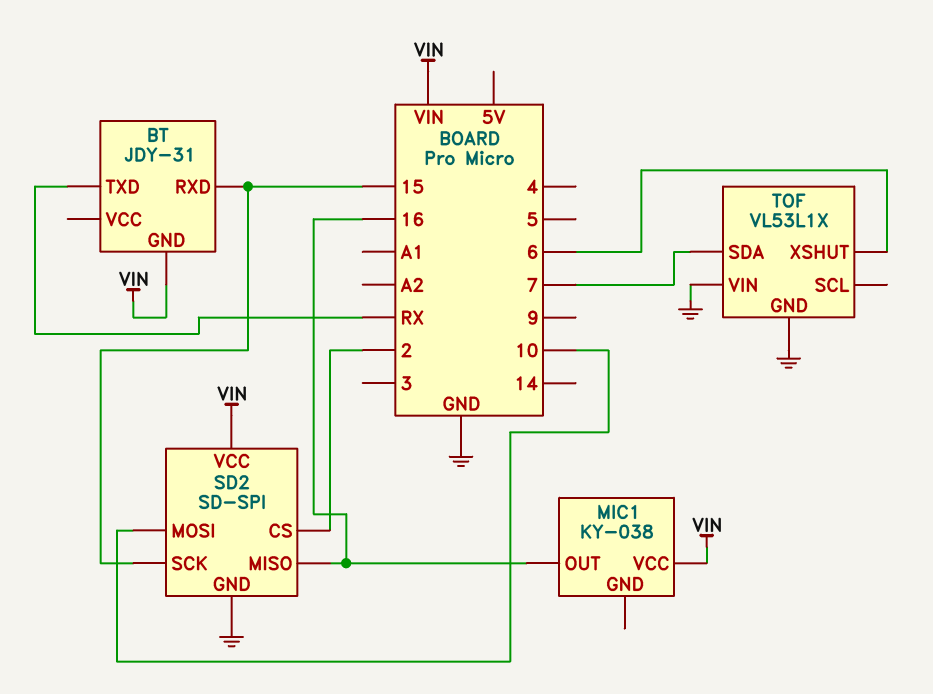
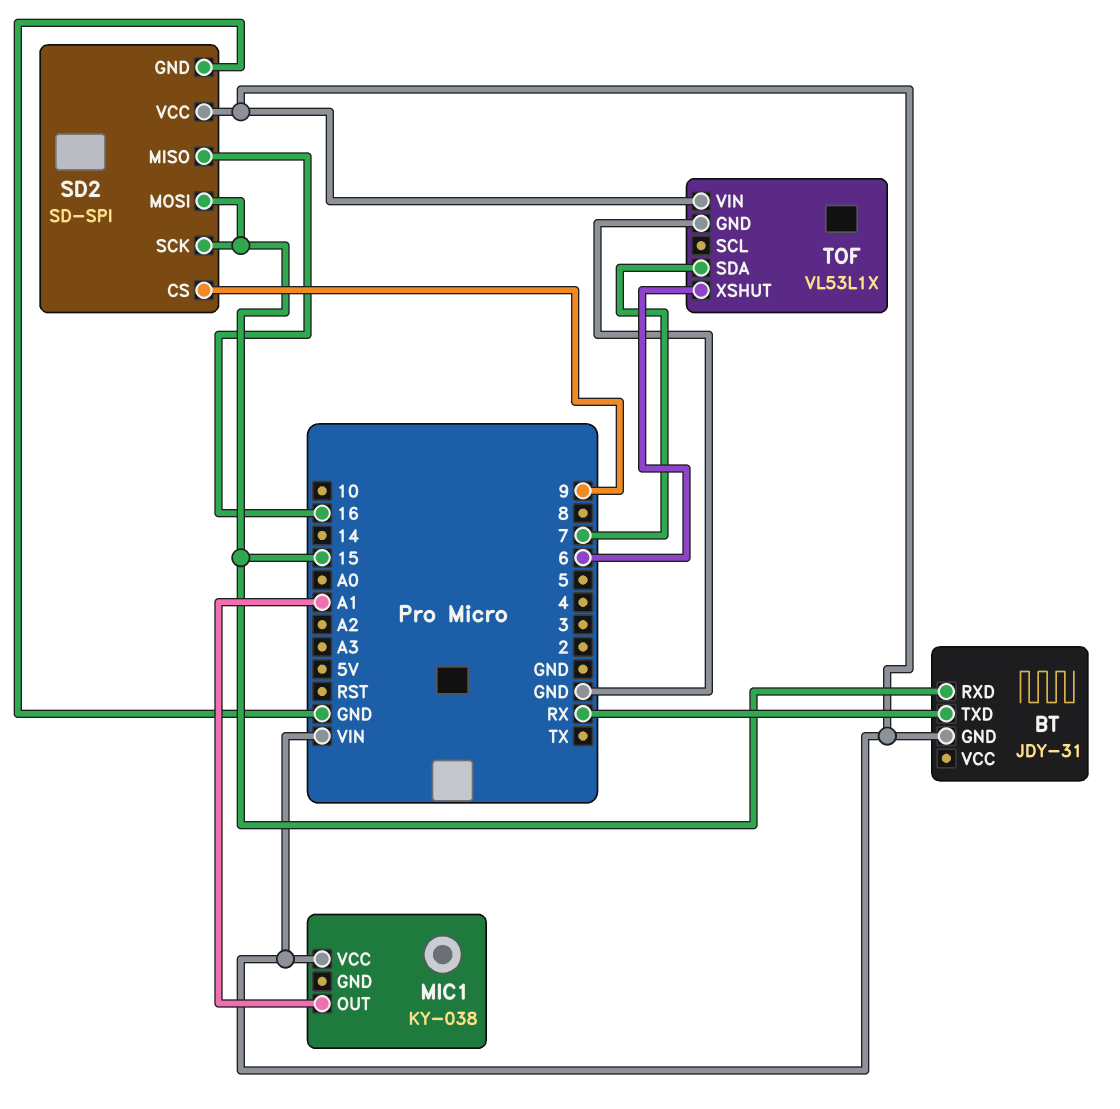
MIC1 pin OUT: 16 -> A1
SD2 pin CS: 2 -> 9
SD2 pin MOSI: 10 -> 15
TOF pin VIN: GND -> VIN

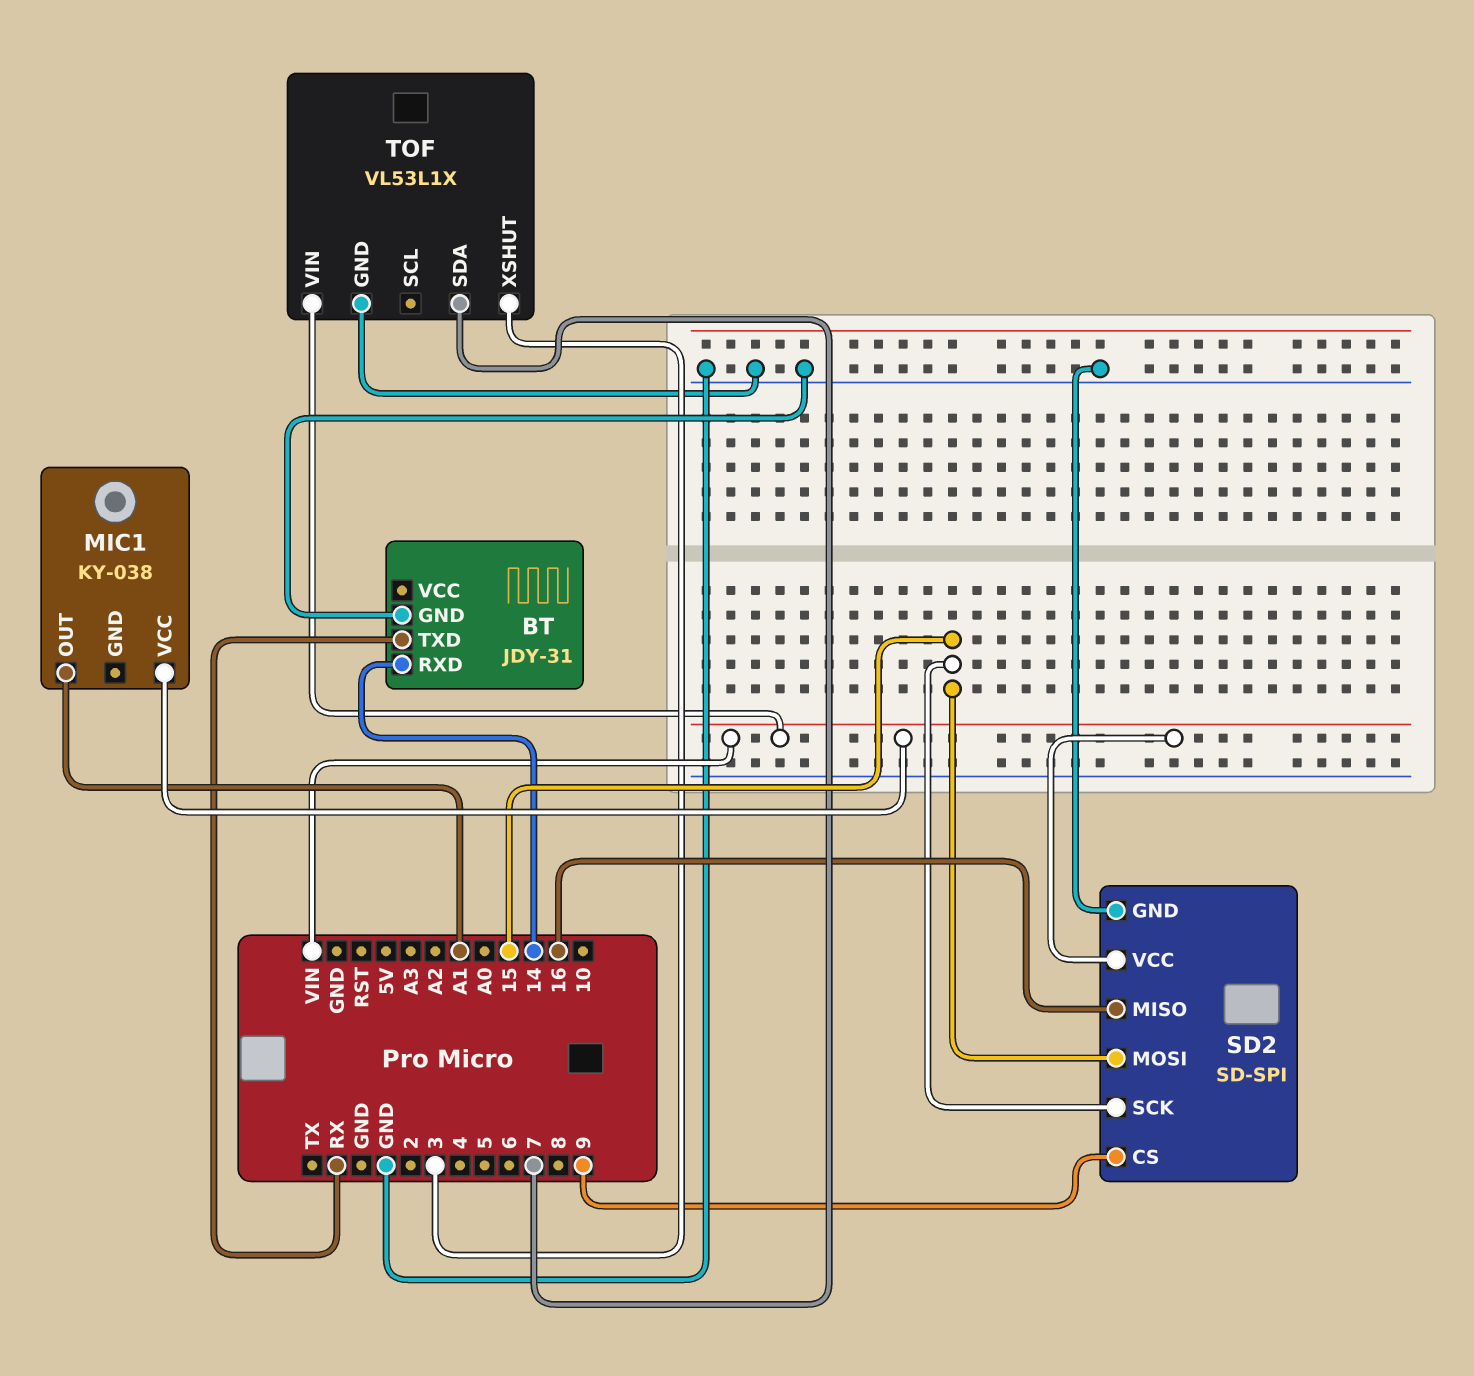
BT pin GND: VIN -> GND
BT pin RXD: 15 -> 14
TOF pin XSHUT: 6 -> 3

